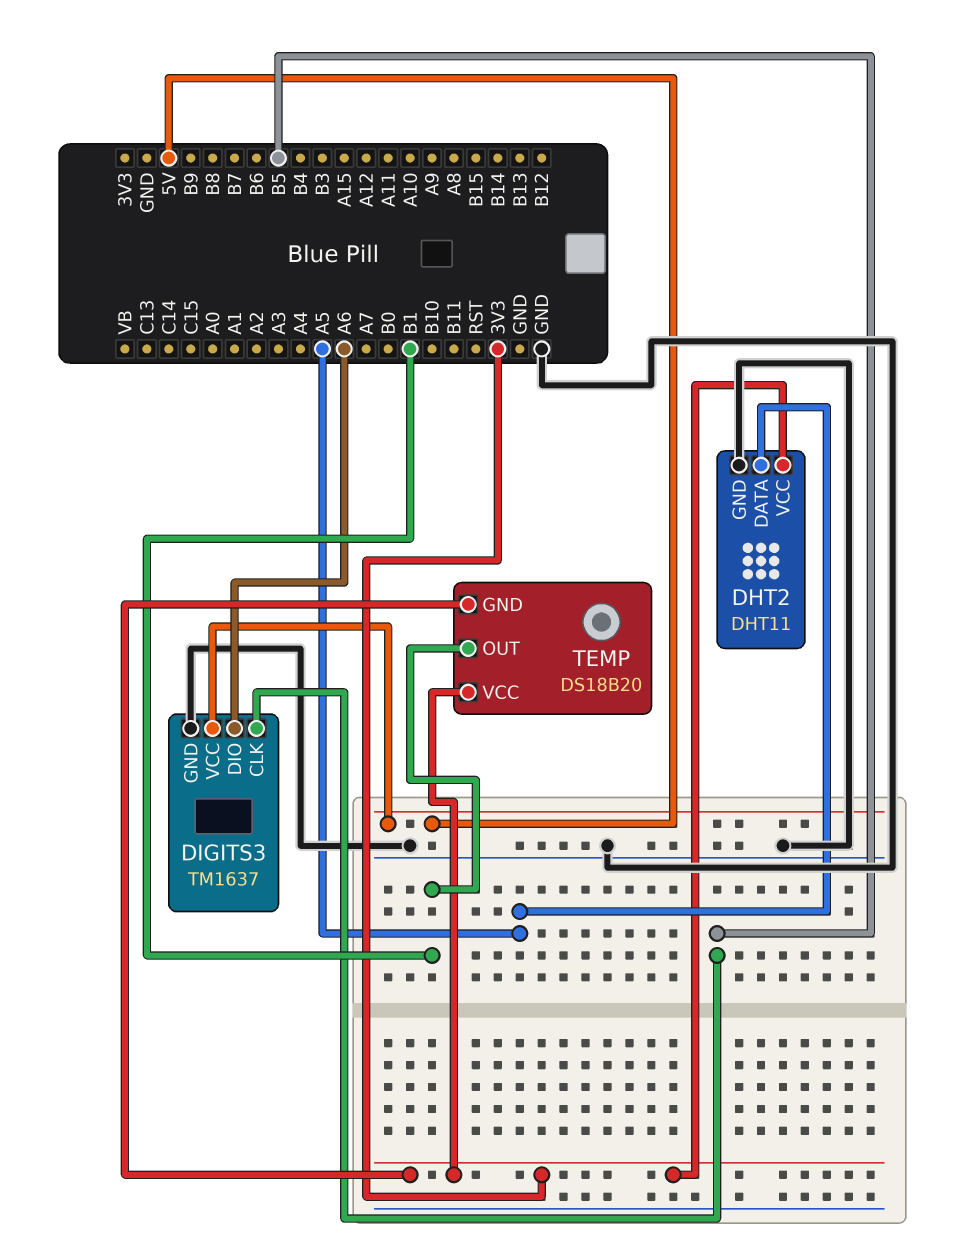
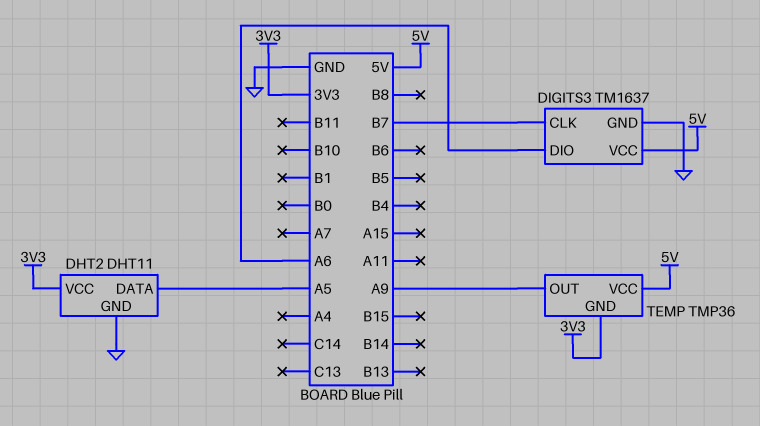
DIGITS3 pin CLK: B5 -> B7
TEMP: DS18B20 -> TMP36
TEMP pin OUT: B1 -> A9
TEMP pin VCC: 3V3 -> 5V

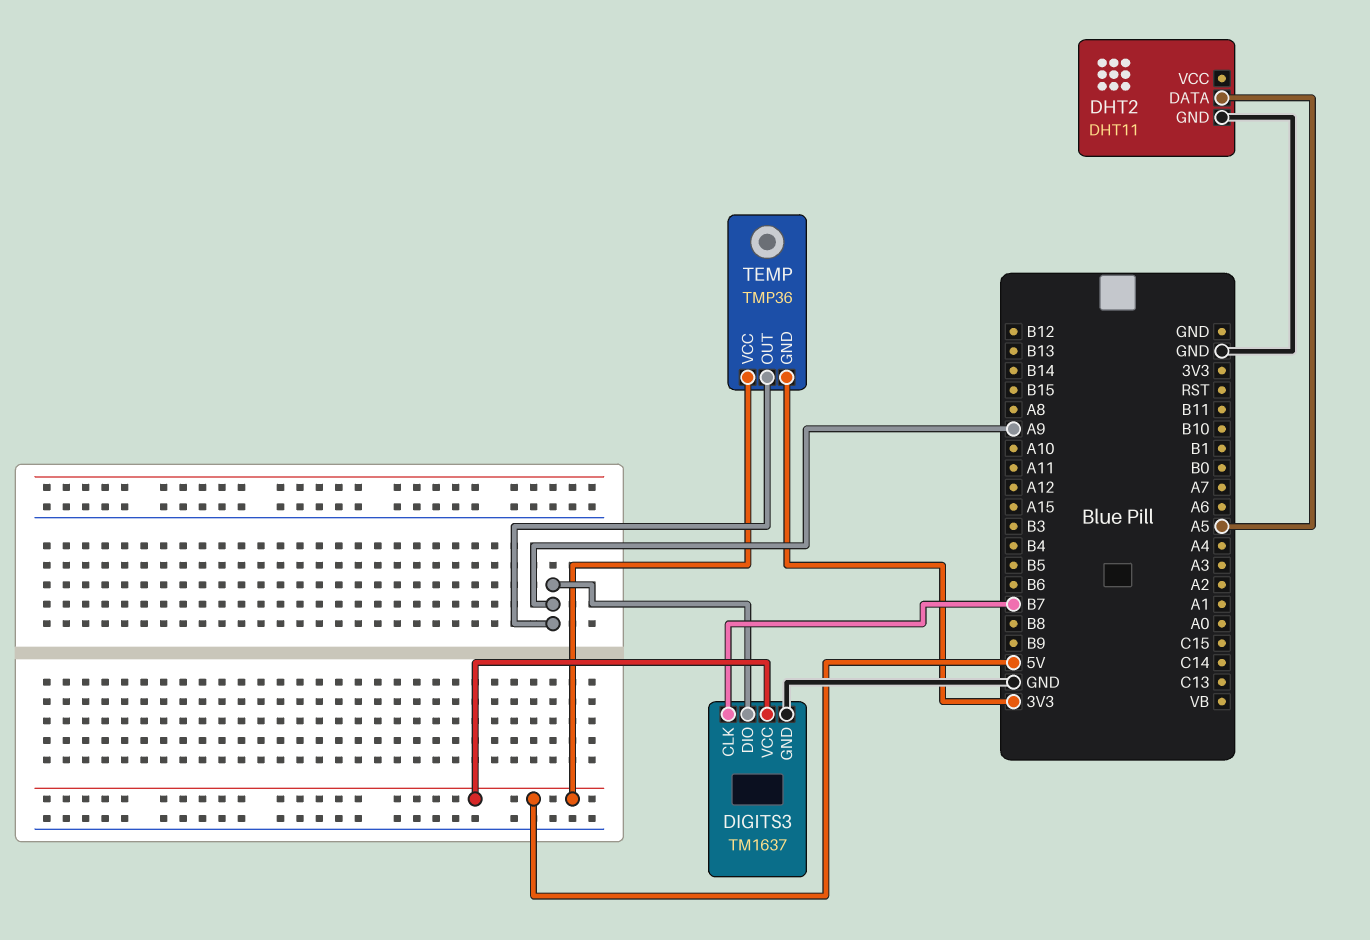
DHT2 pin VCC: 3V3 -> none
DIGITS3 pin DIO: A6 -> A9

